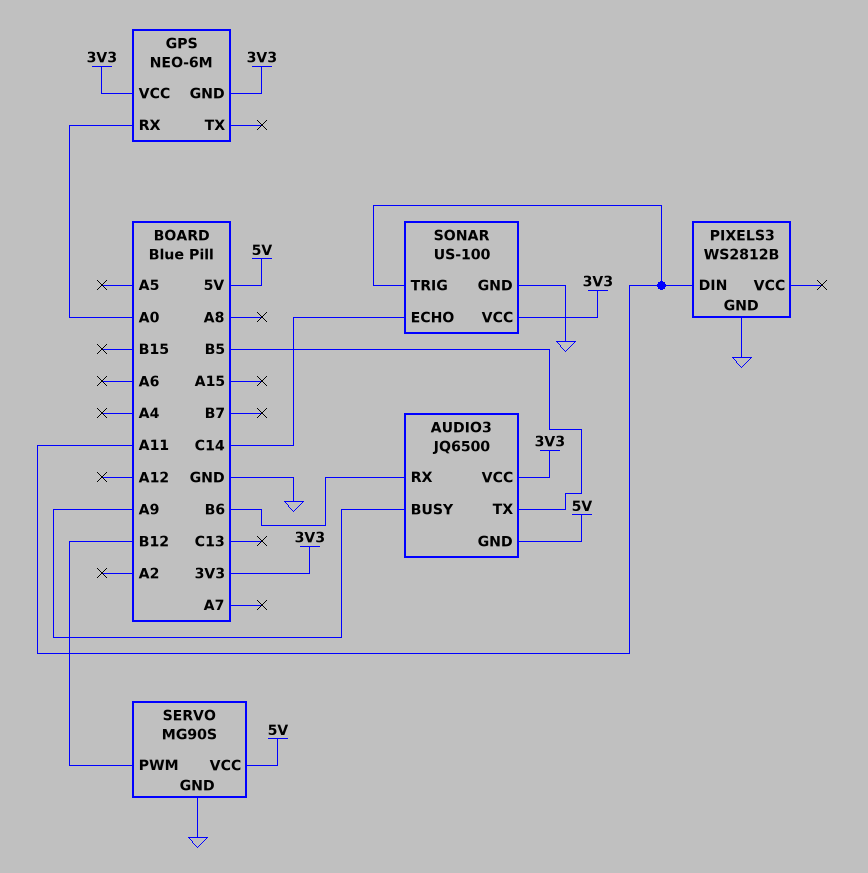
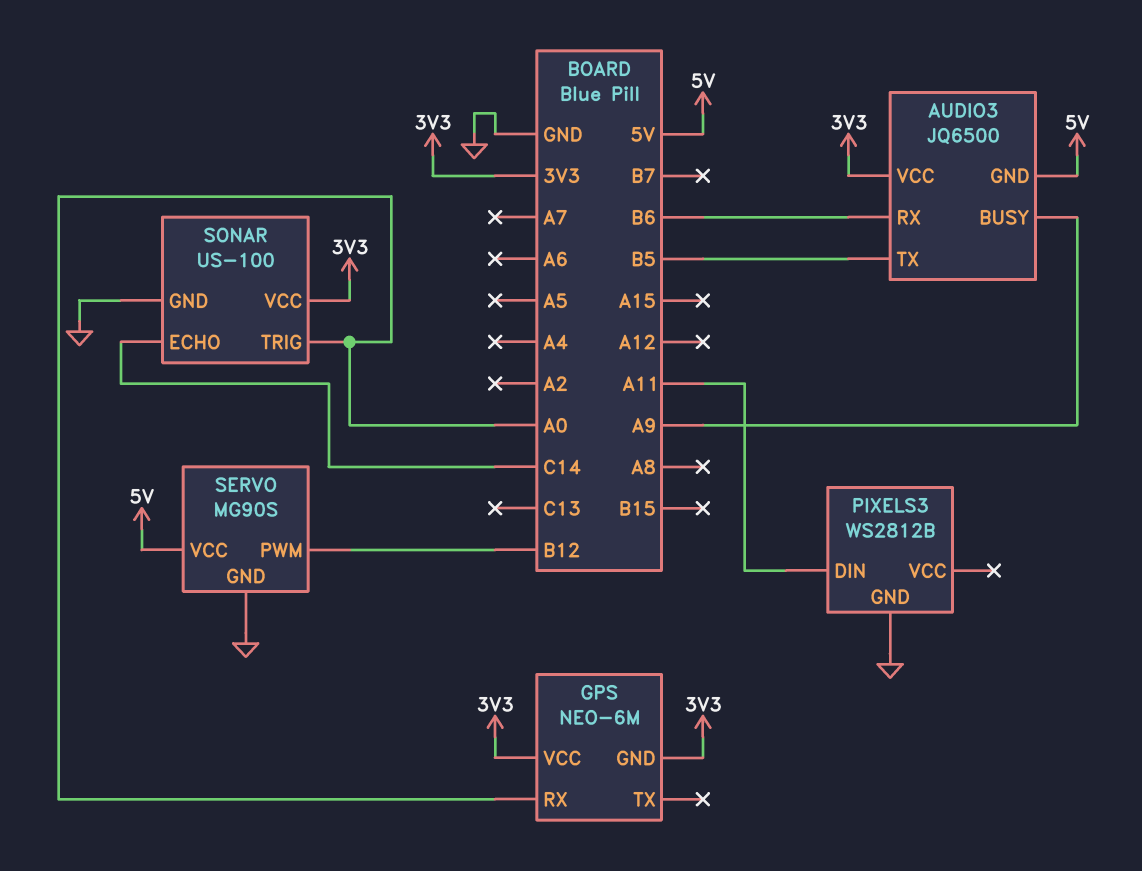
SONAR pin TRIG: A11 -> A0

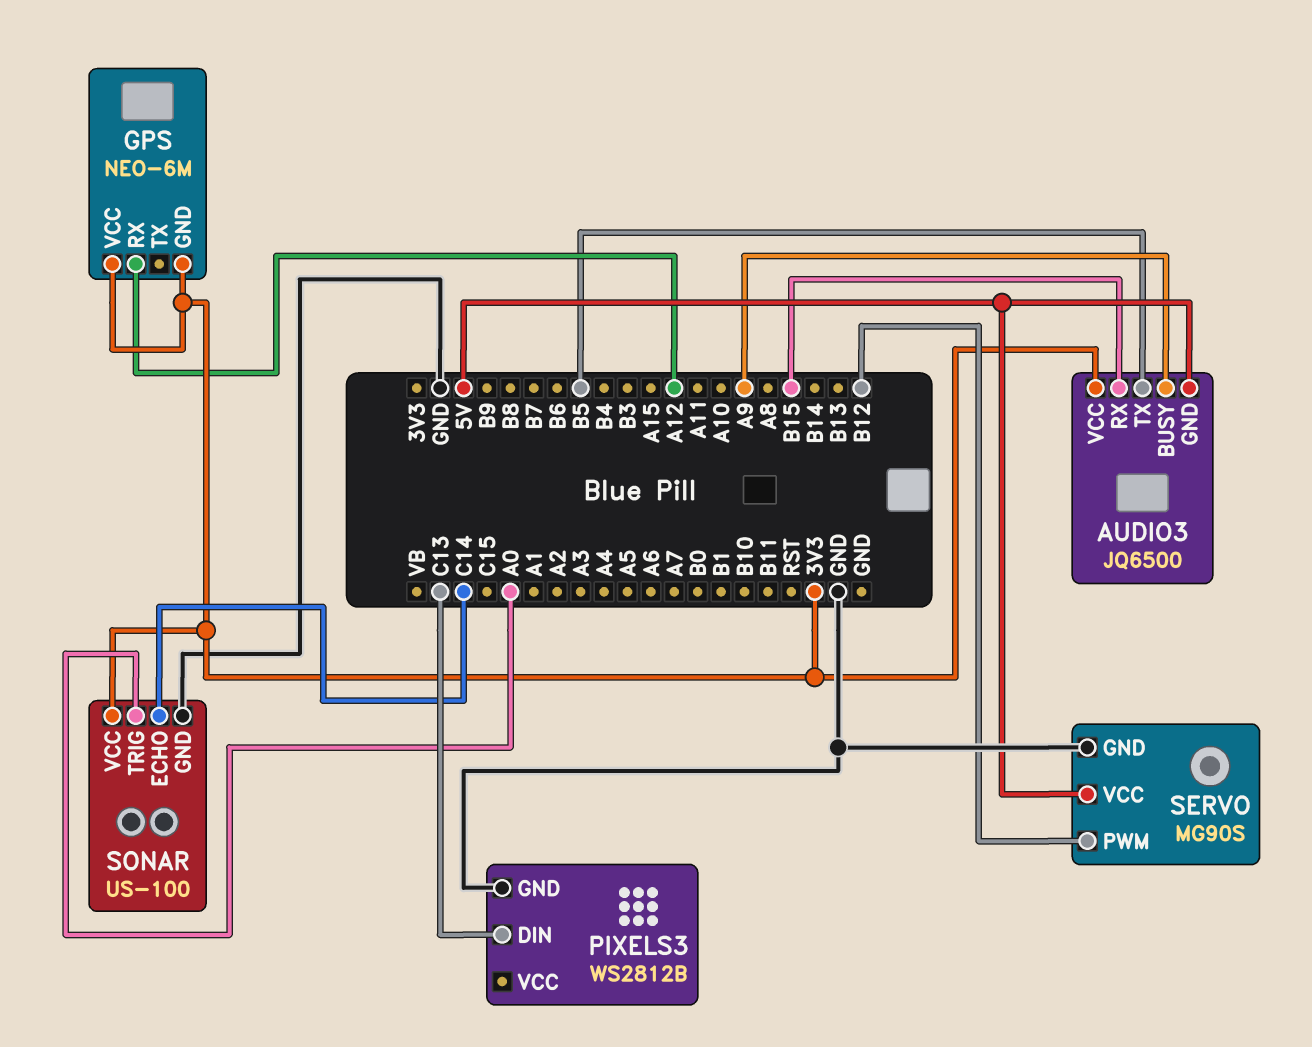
AUDIO3 pin RX: B6 -> B15
GPS pin RX: A0 -> A12
PIXELS3 pin DIN: A11 -> C13

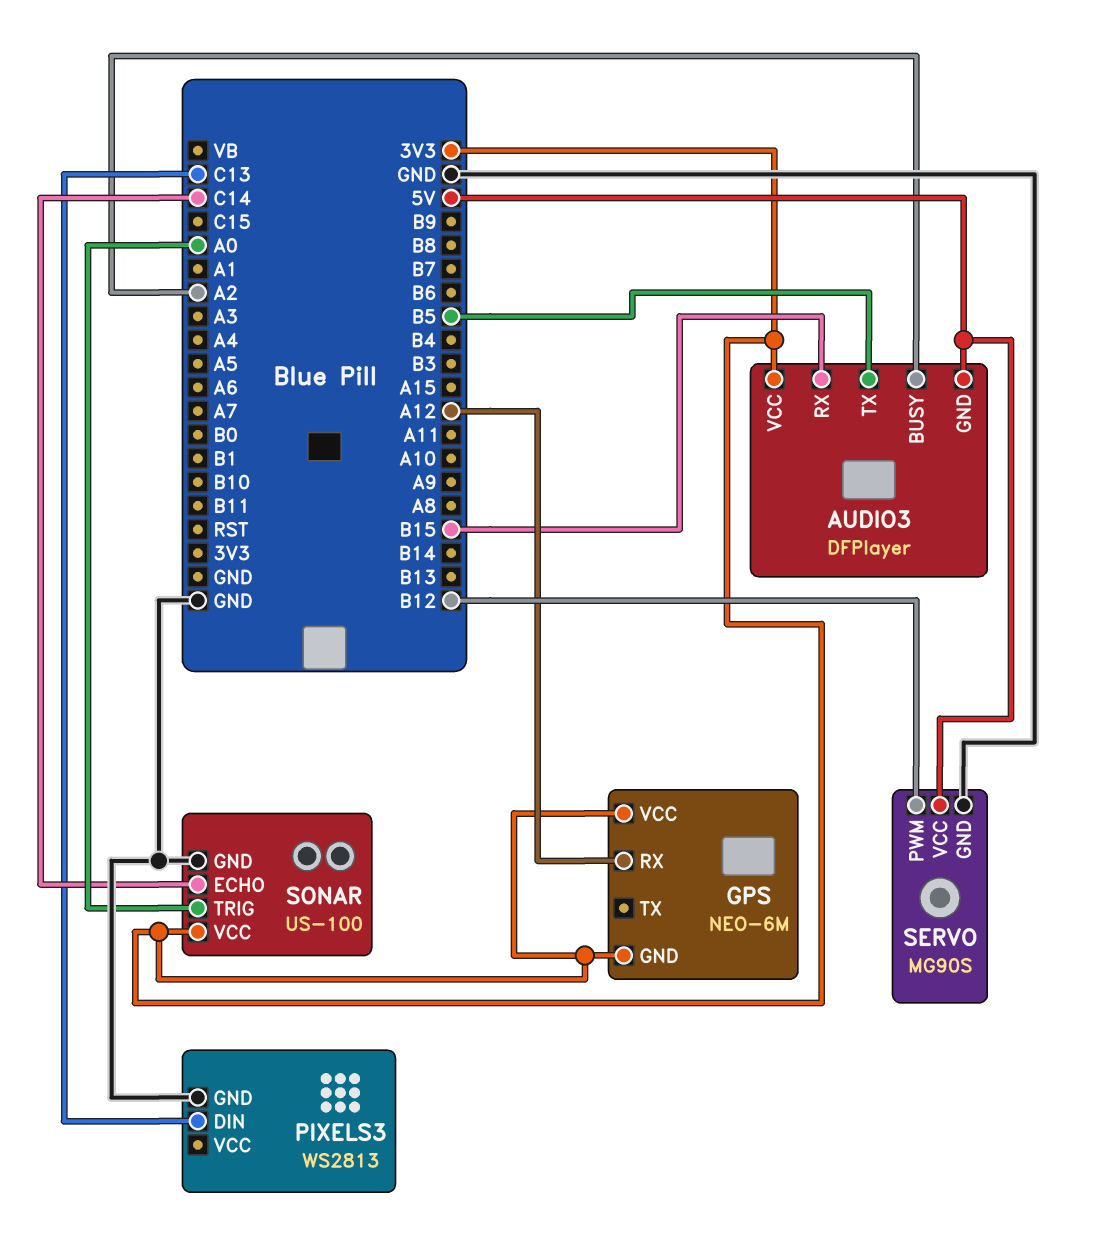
AUDIO3: JQ6500 -> DFPlayer
AUDIO3 pin BUSY: A9 -> A2
PIXELS3: WS2812B -> WS2813

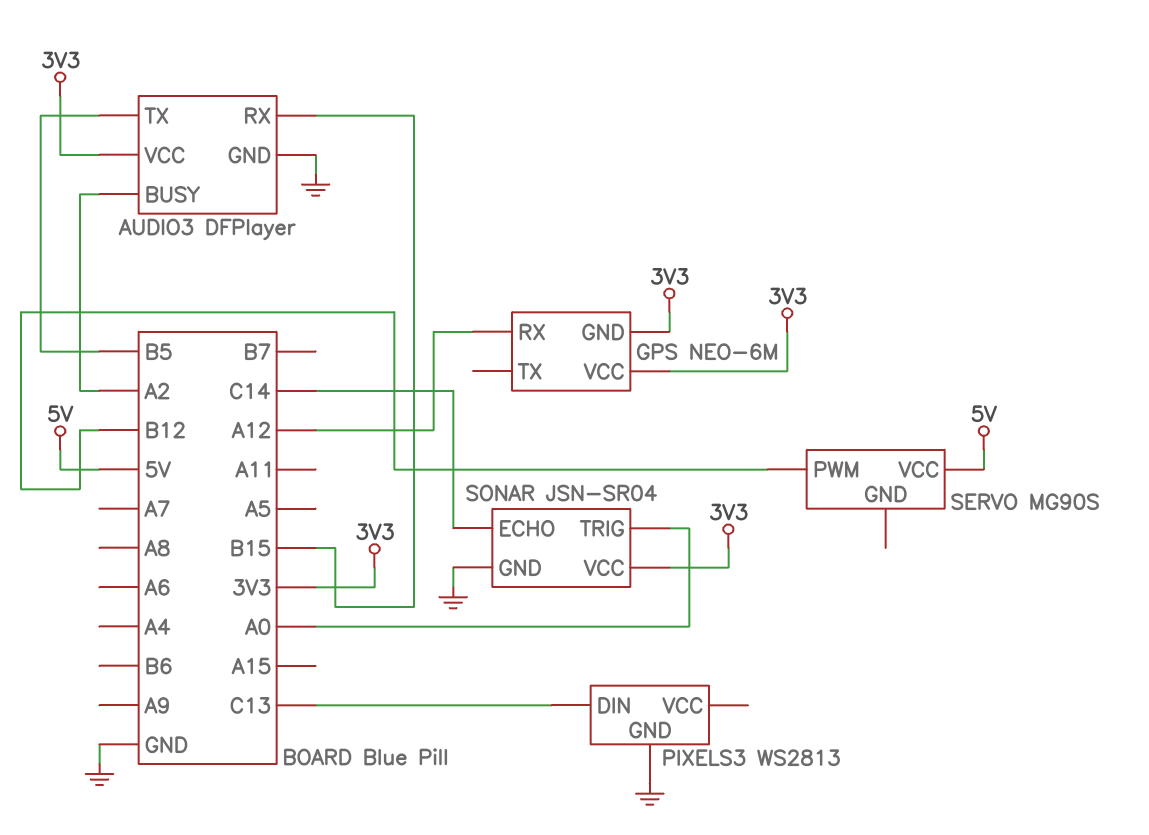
AUDIO3 pin GND: 5V -> GND
SERVO pin GND: GND -> none
SONAR: US-100 -> JSN-SR04

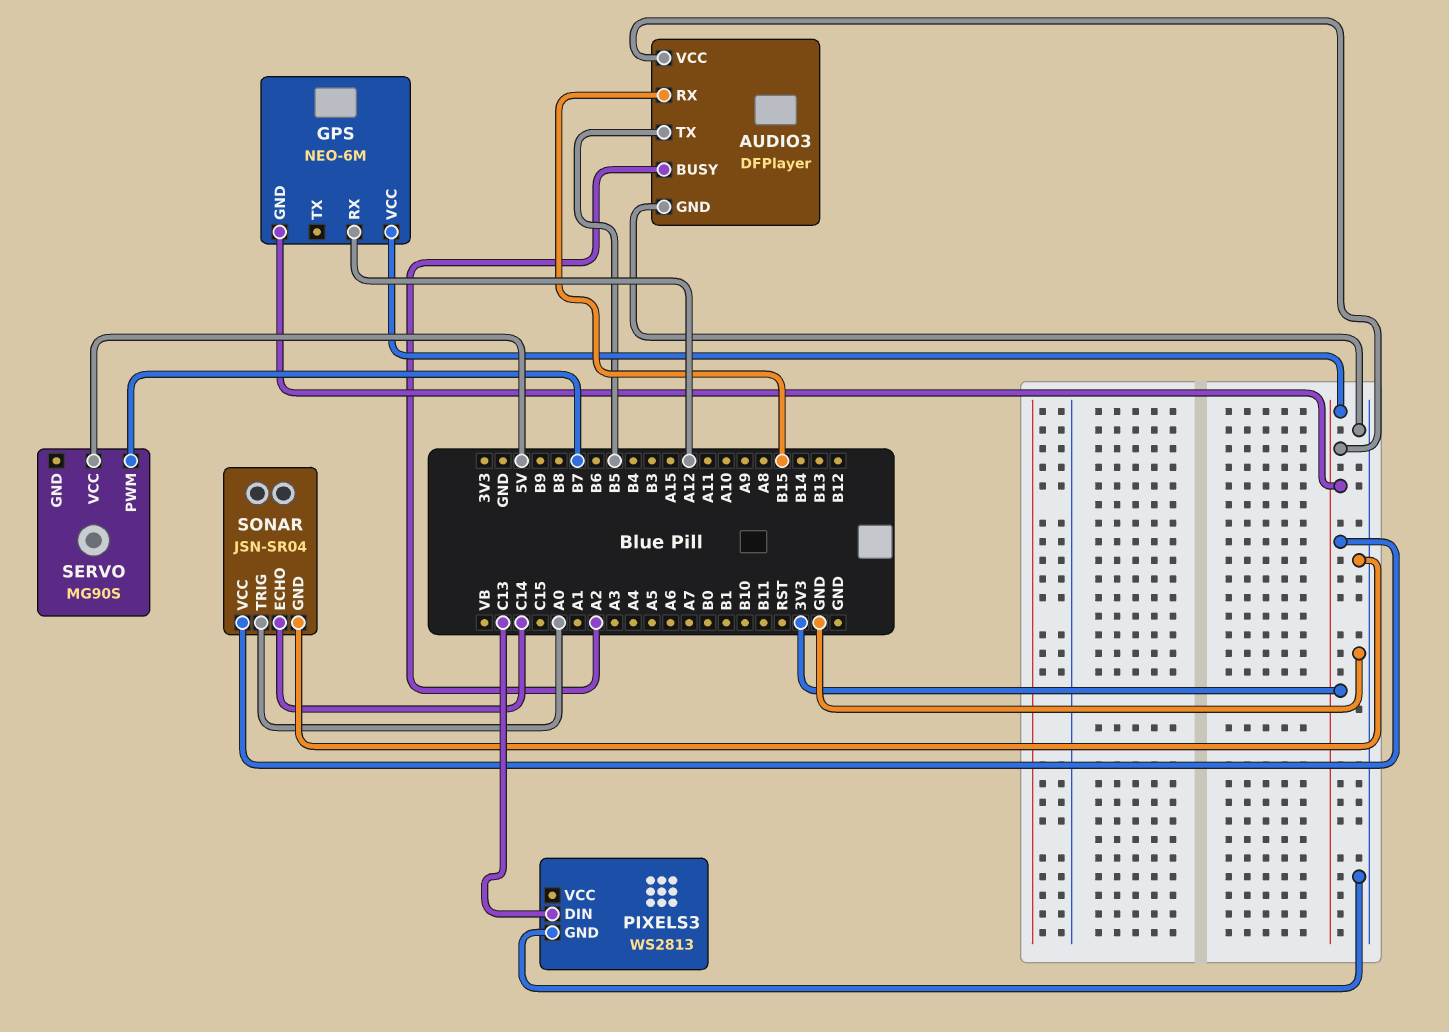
SERVO pin PWM: B12 -> B7

